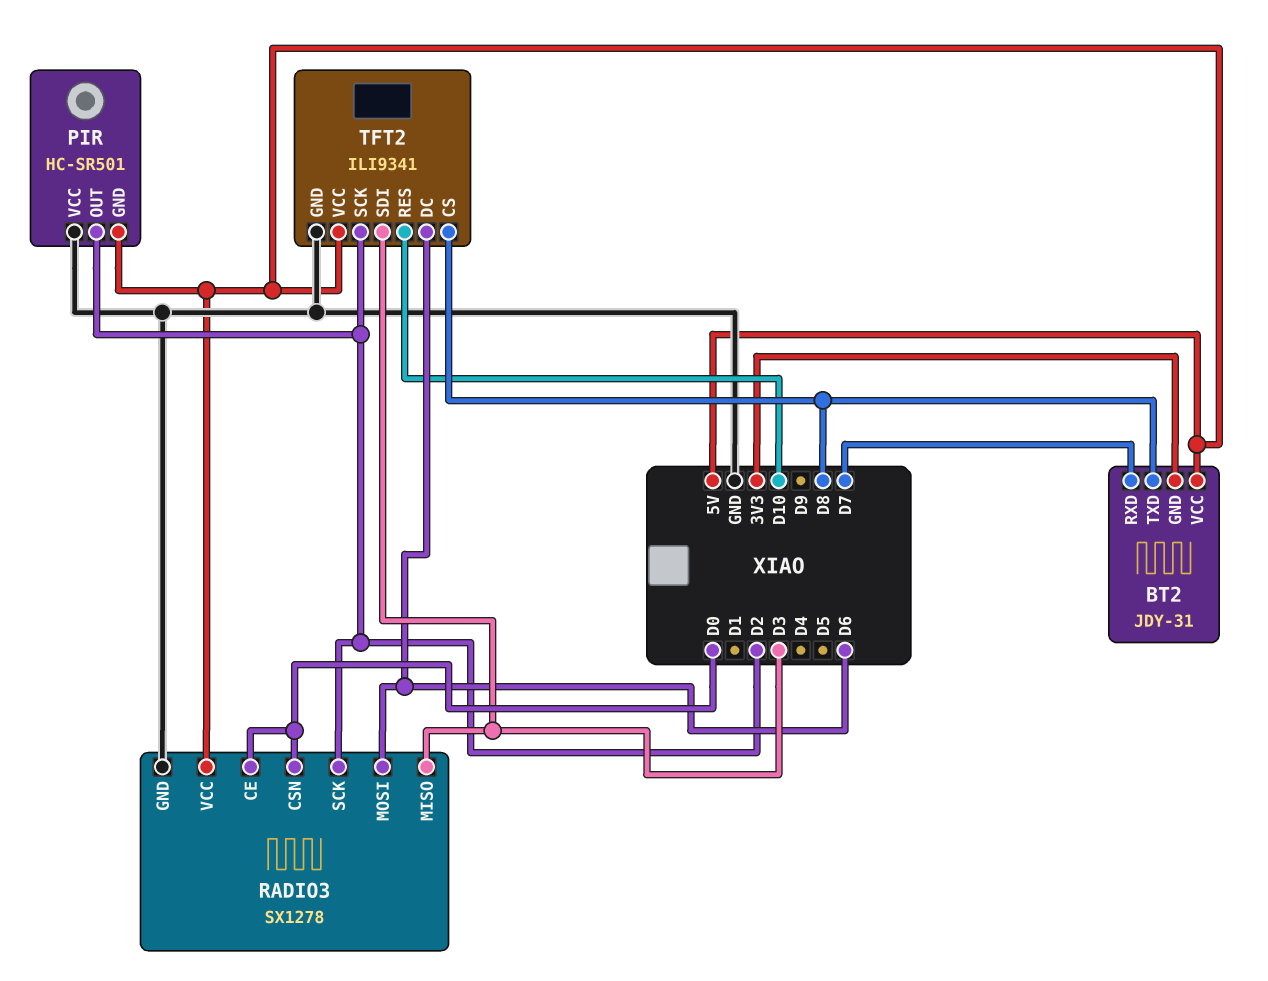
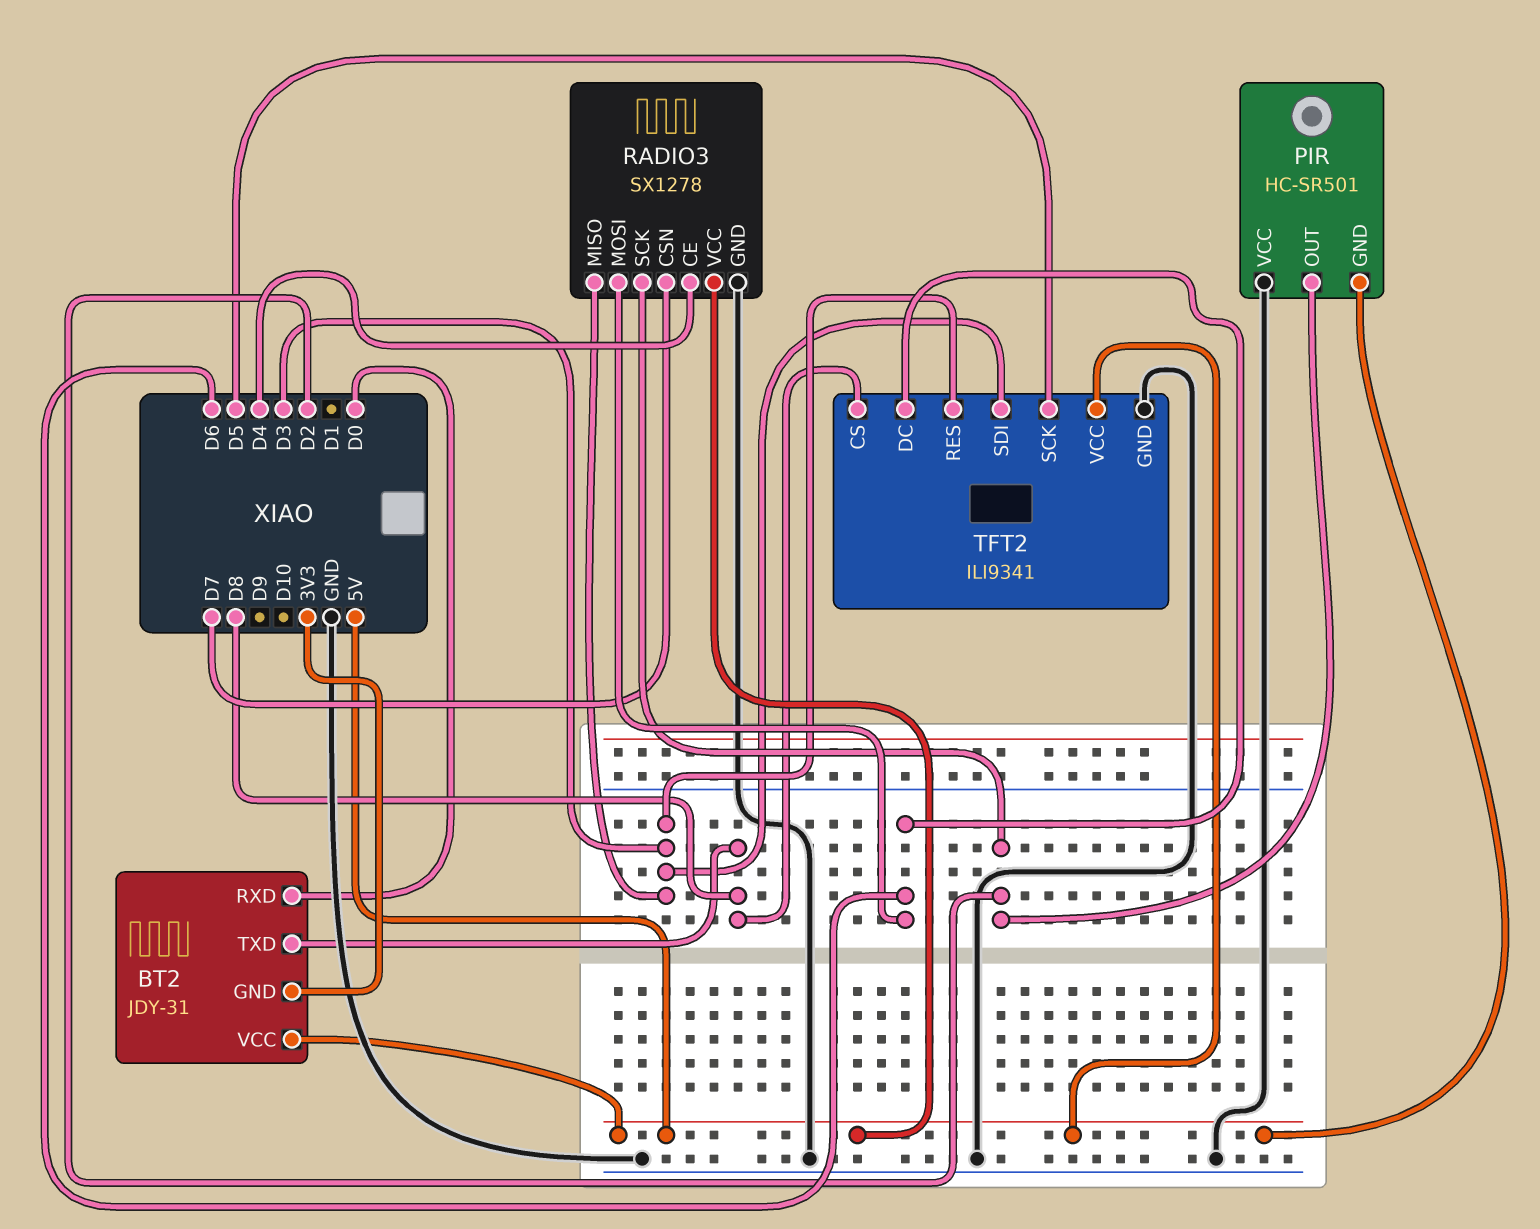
BT2 pin RXD: D7 -> D0
RADIO3 pin CE: D0 -> D4
RADIO3 pin CSN: D0 -> D7
TFT2 pin RES: D10 -> D3
TFT2 pin SCK: D2 -> D5

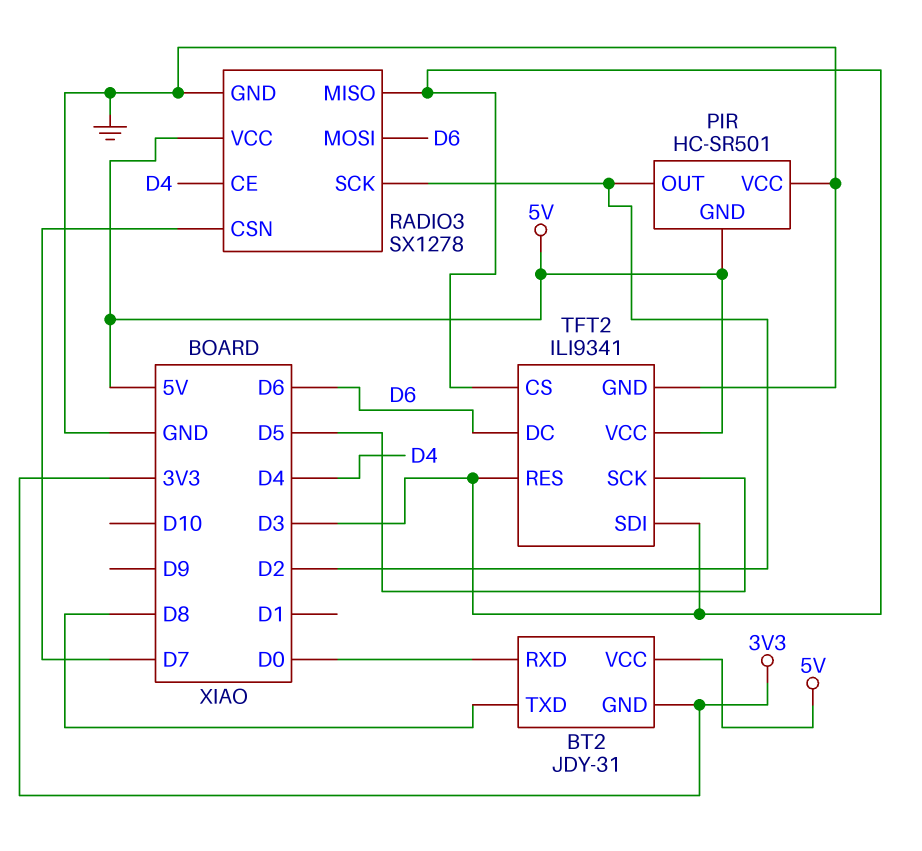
TFT2 pin CS: D8 -> D3

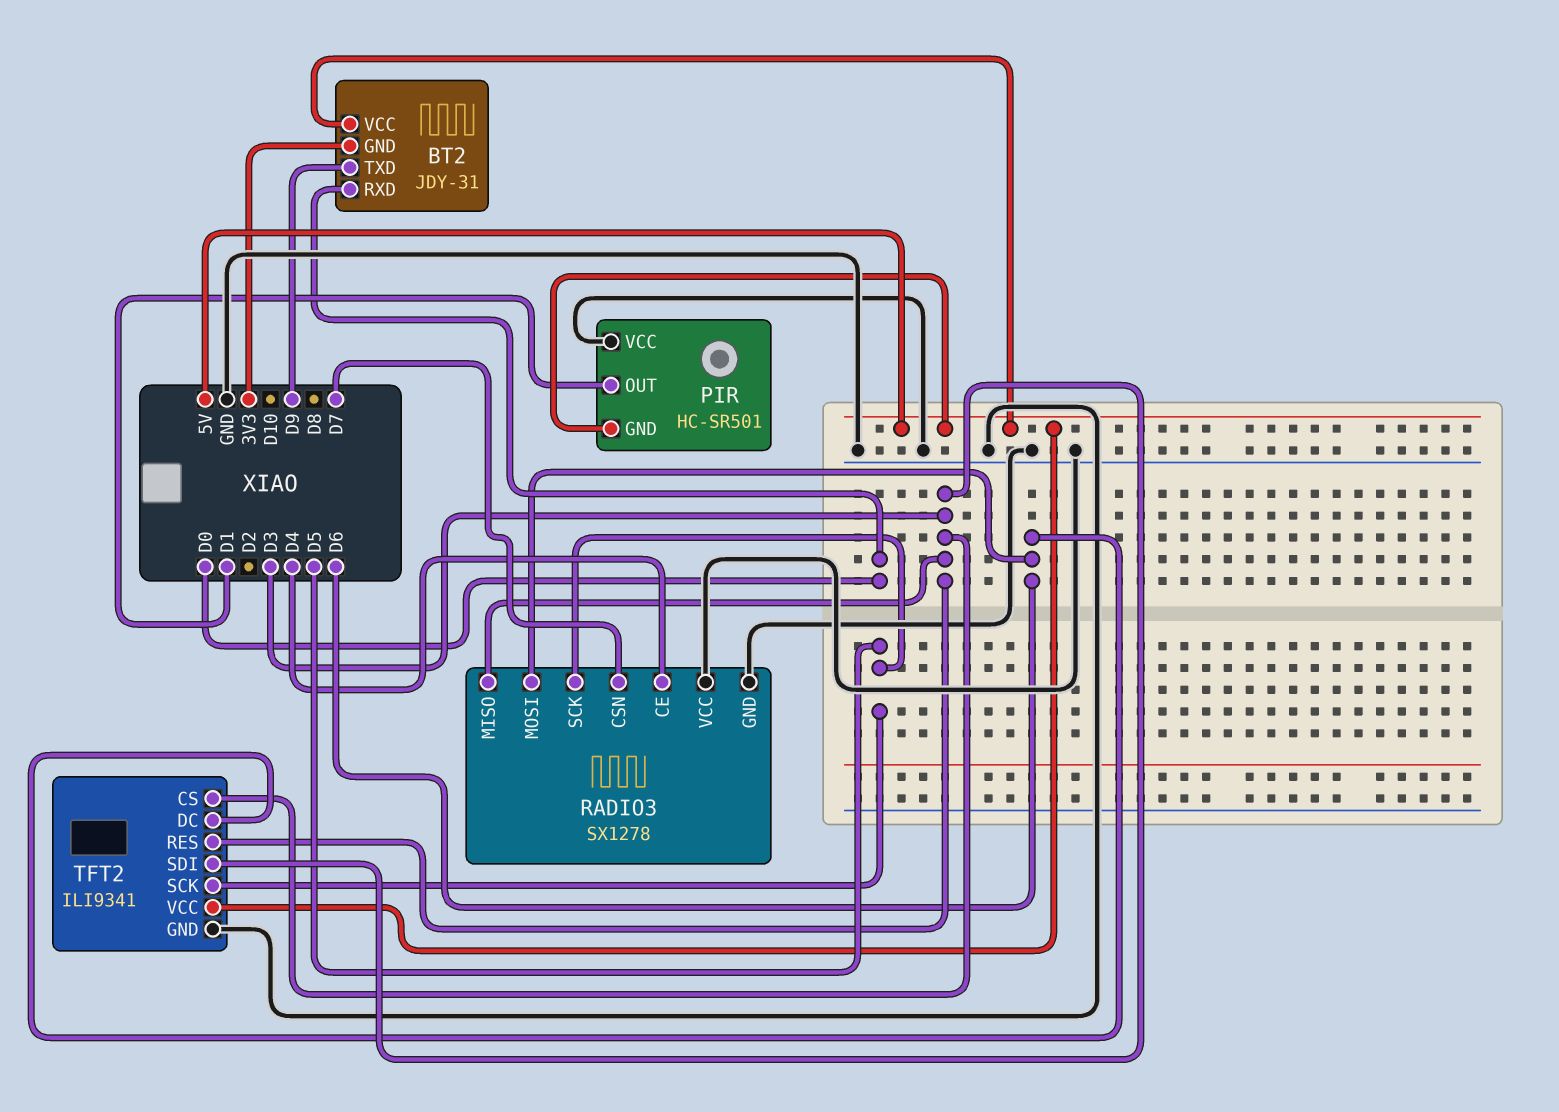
BT2 pin TXD: D8 -> D9
PIR pin OUT: D2 -> D1
RADIO3 pin SCK: D2 -> D5
RADIO3 pin VCC: 5V -> GND

